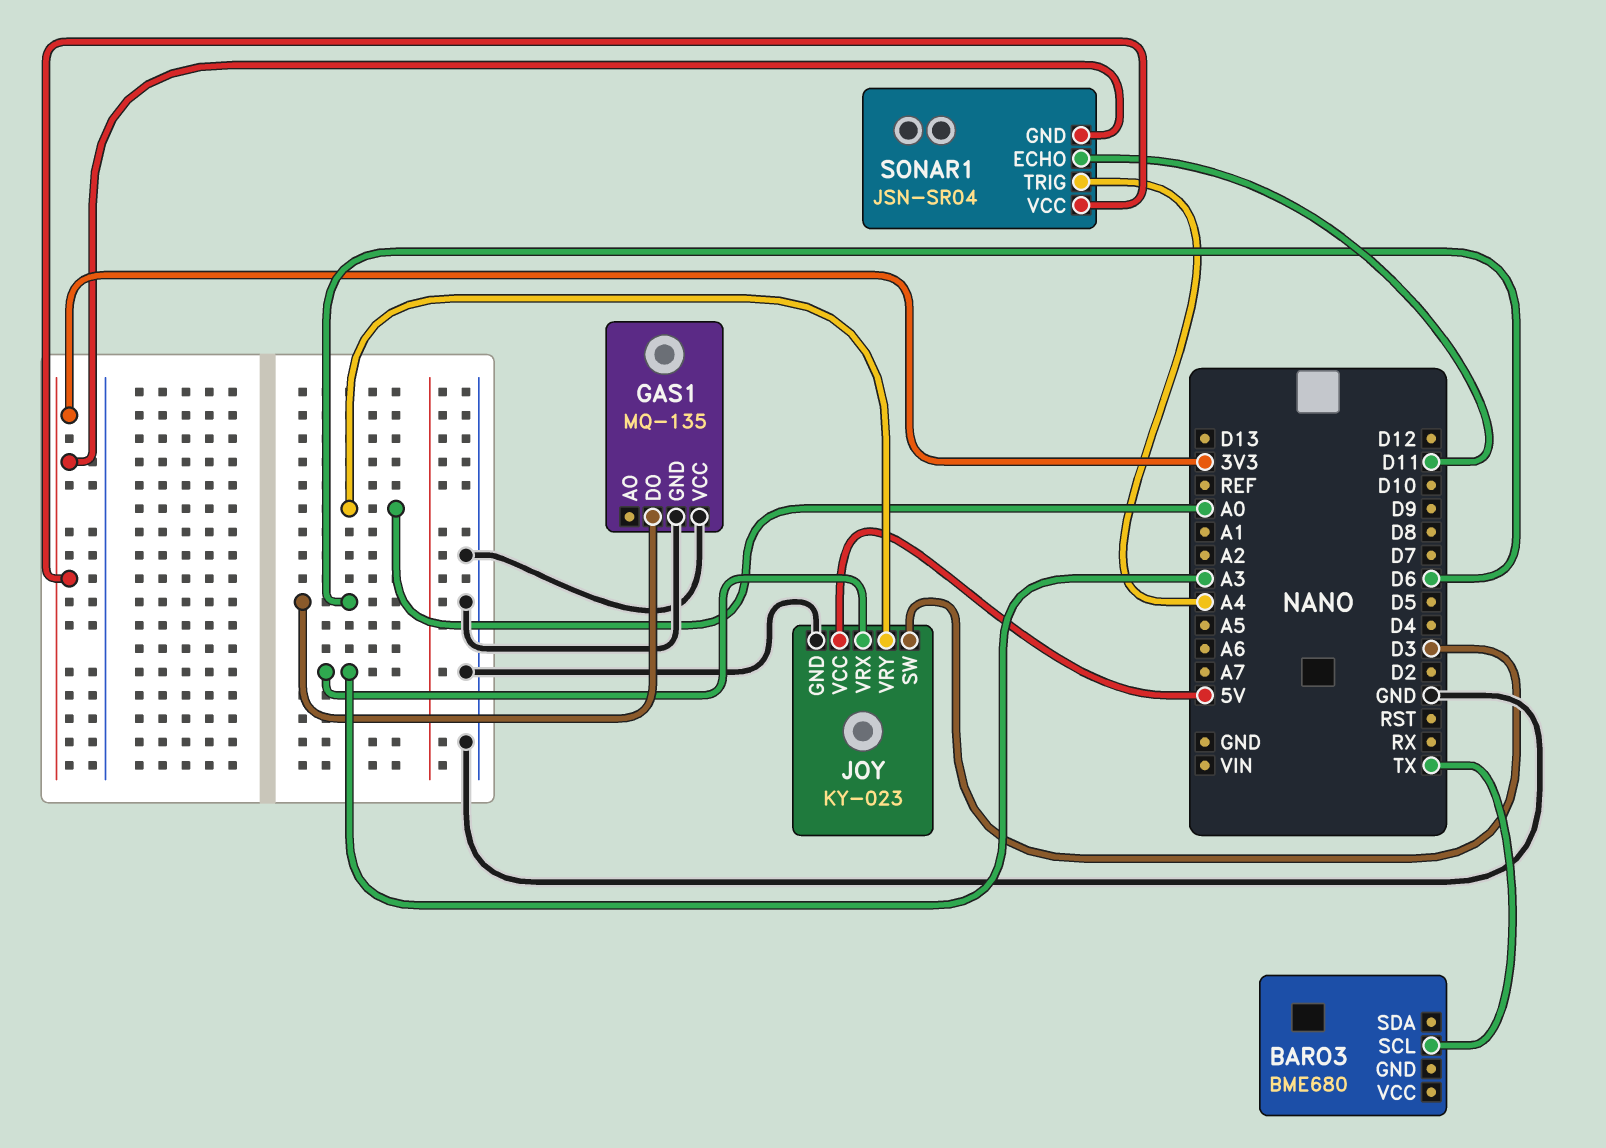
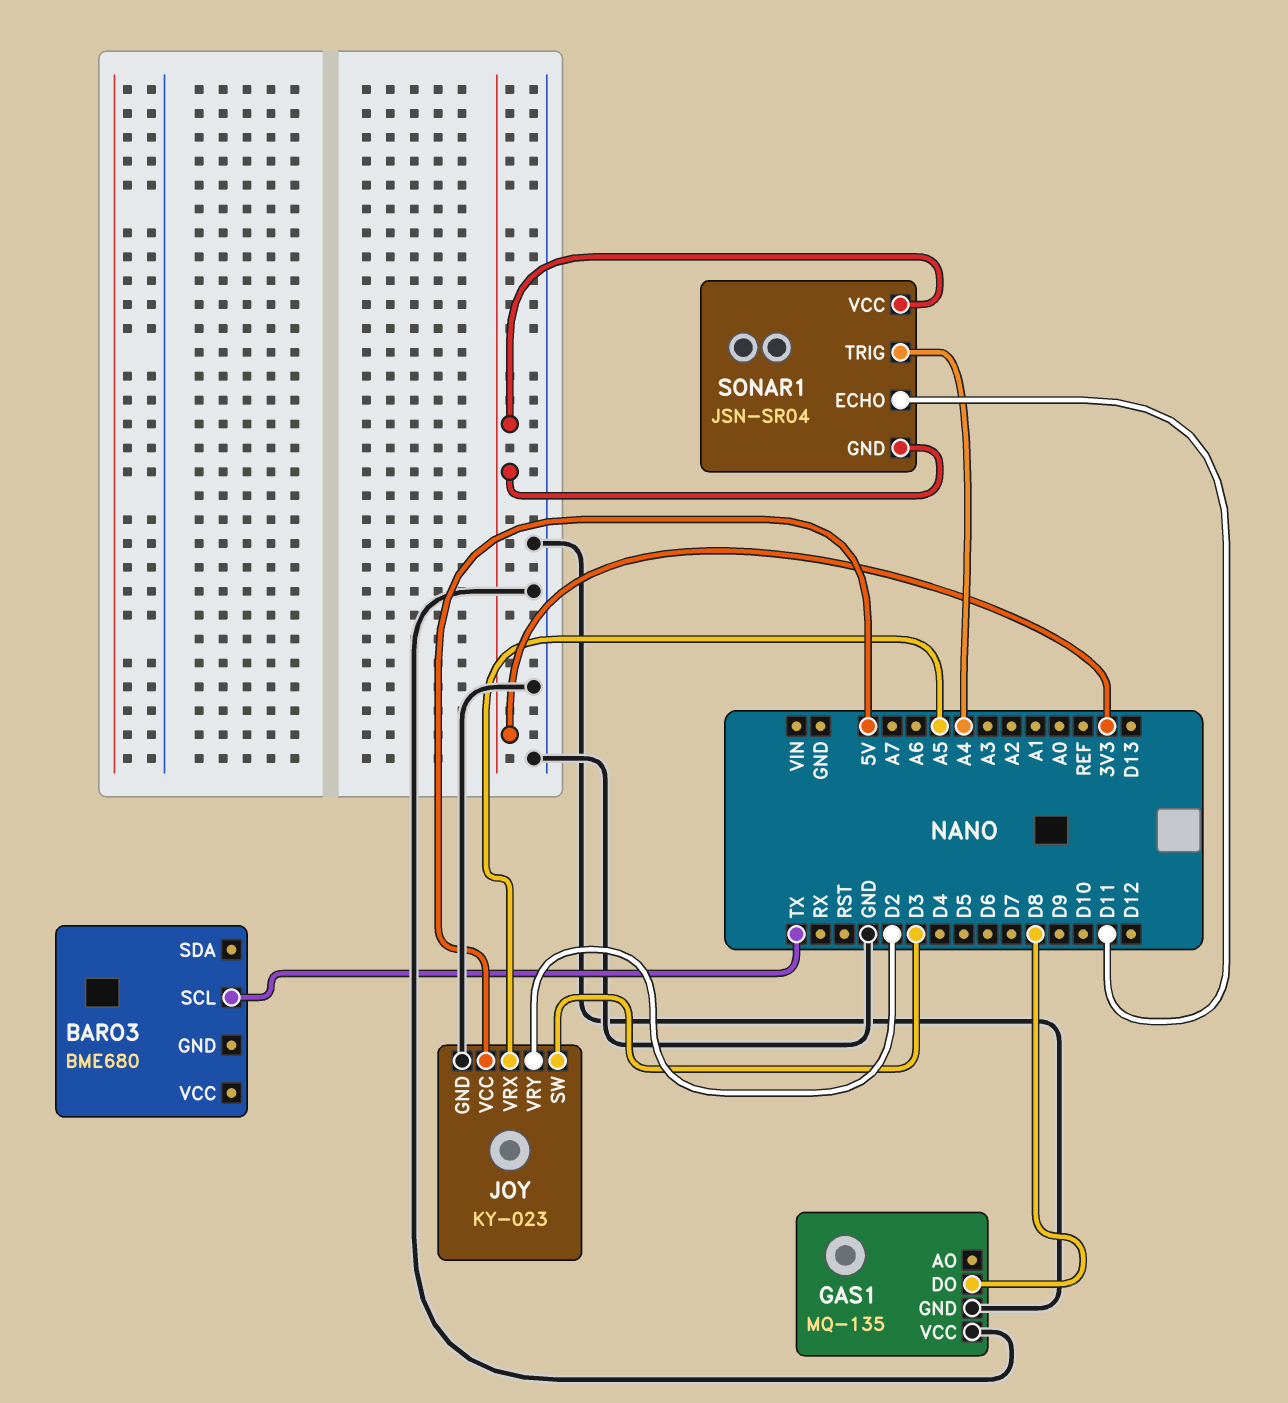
GAS1 pin DO: D6 -> D8
JOY pin VRX: A3 -> A5
JOY pin VRY: A0 -> D2

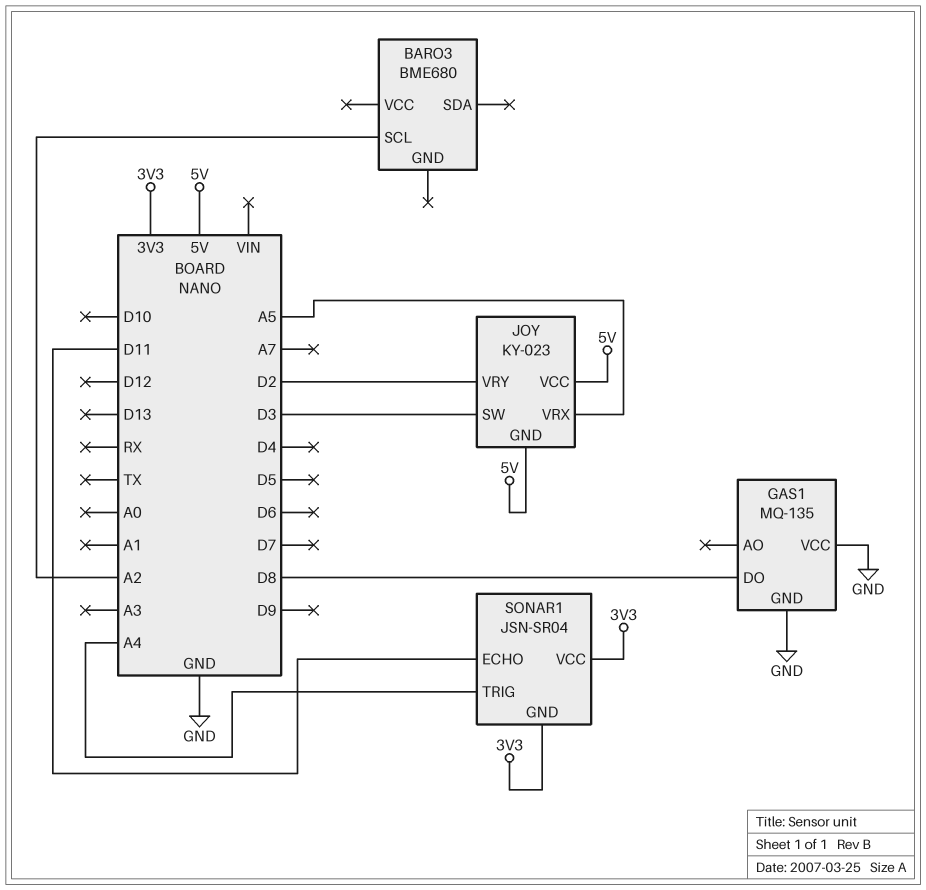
BARO3 pin SCL: TX -> A2
JOY pin GND: GND -> 5V

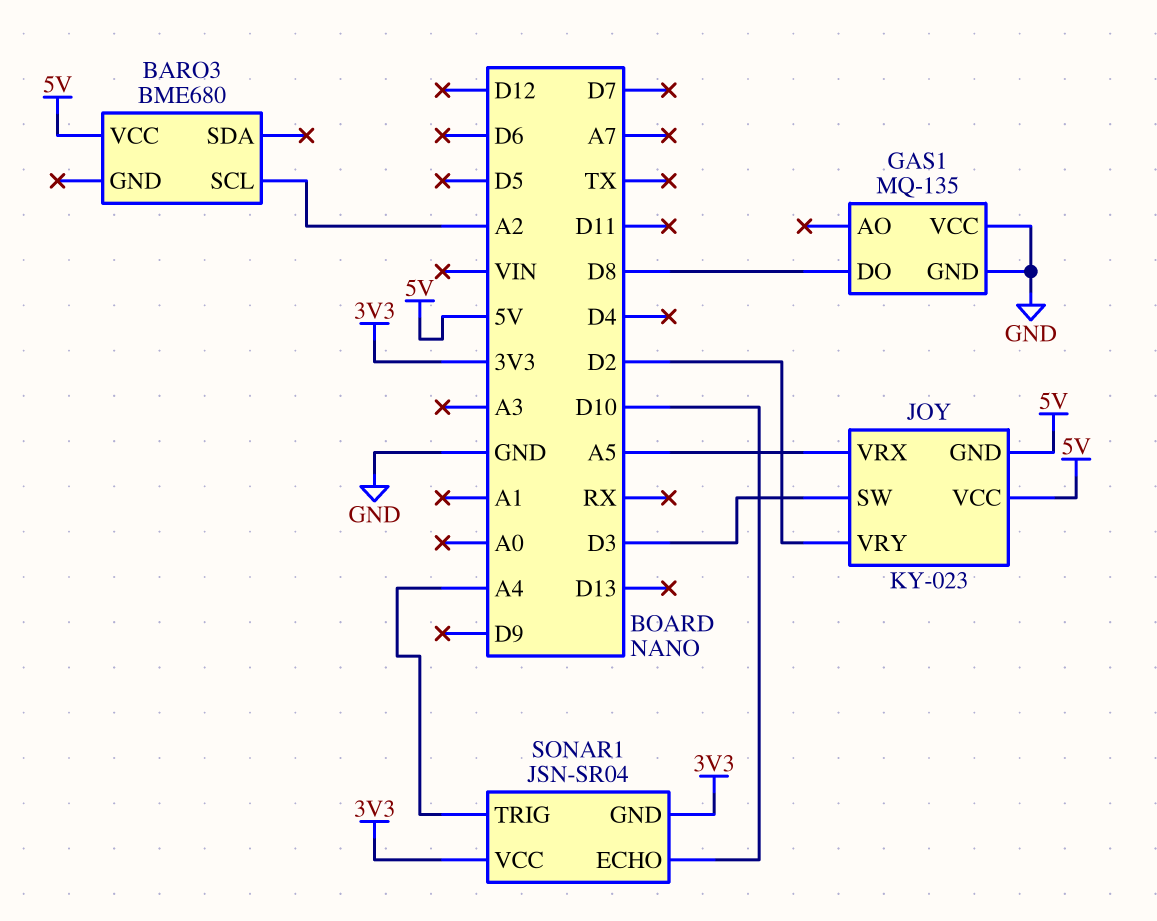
BARO3 pin VCC: none -> 5V
SONAR1 pin ECHO: D11 -> D10

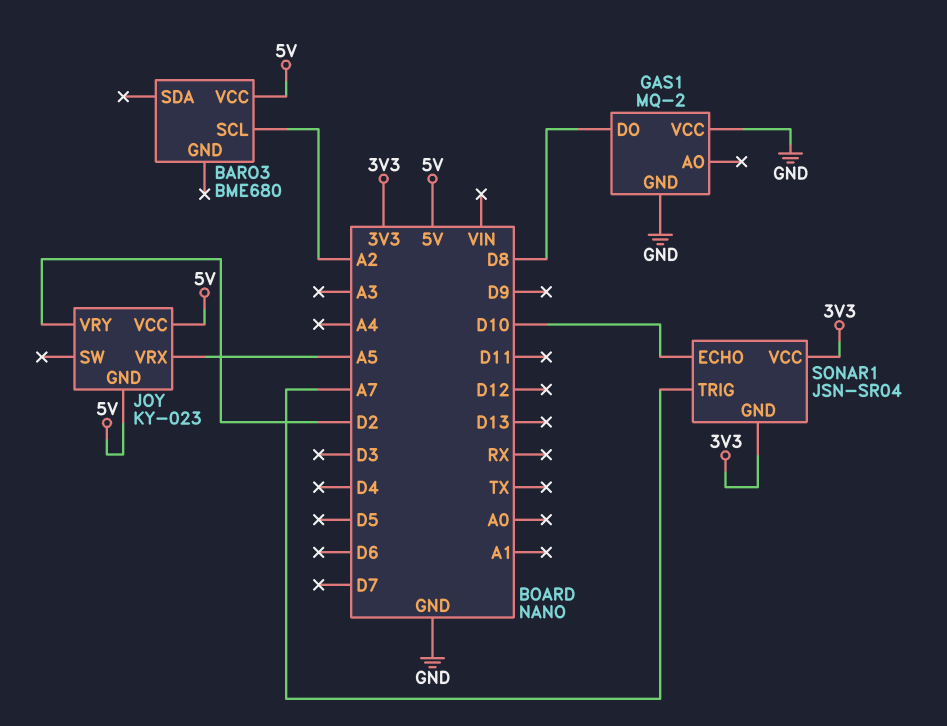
GAS1: MQ-135 -> MQ-2
JOY pin SW: D3 -> none
SONAR1 pin TRIG: A4 -> A7

